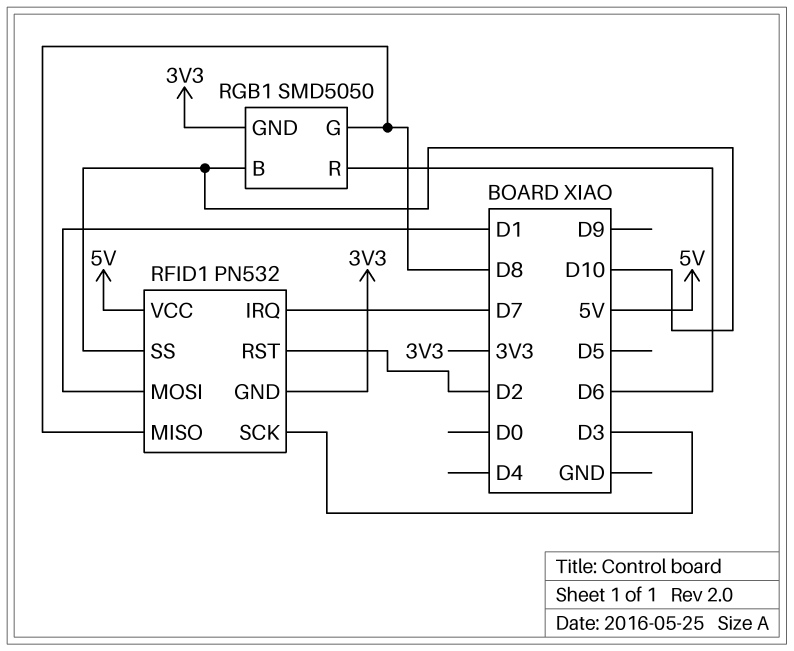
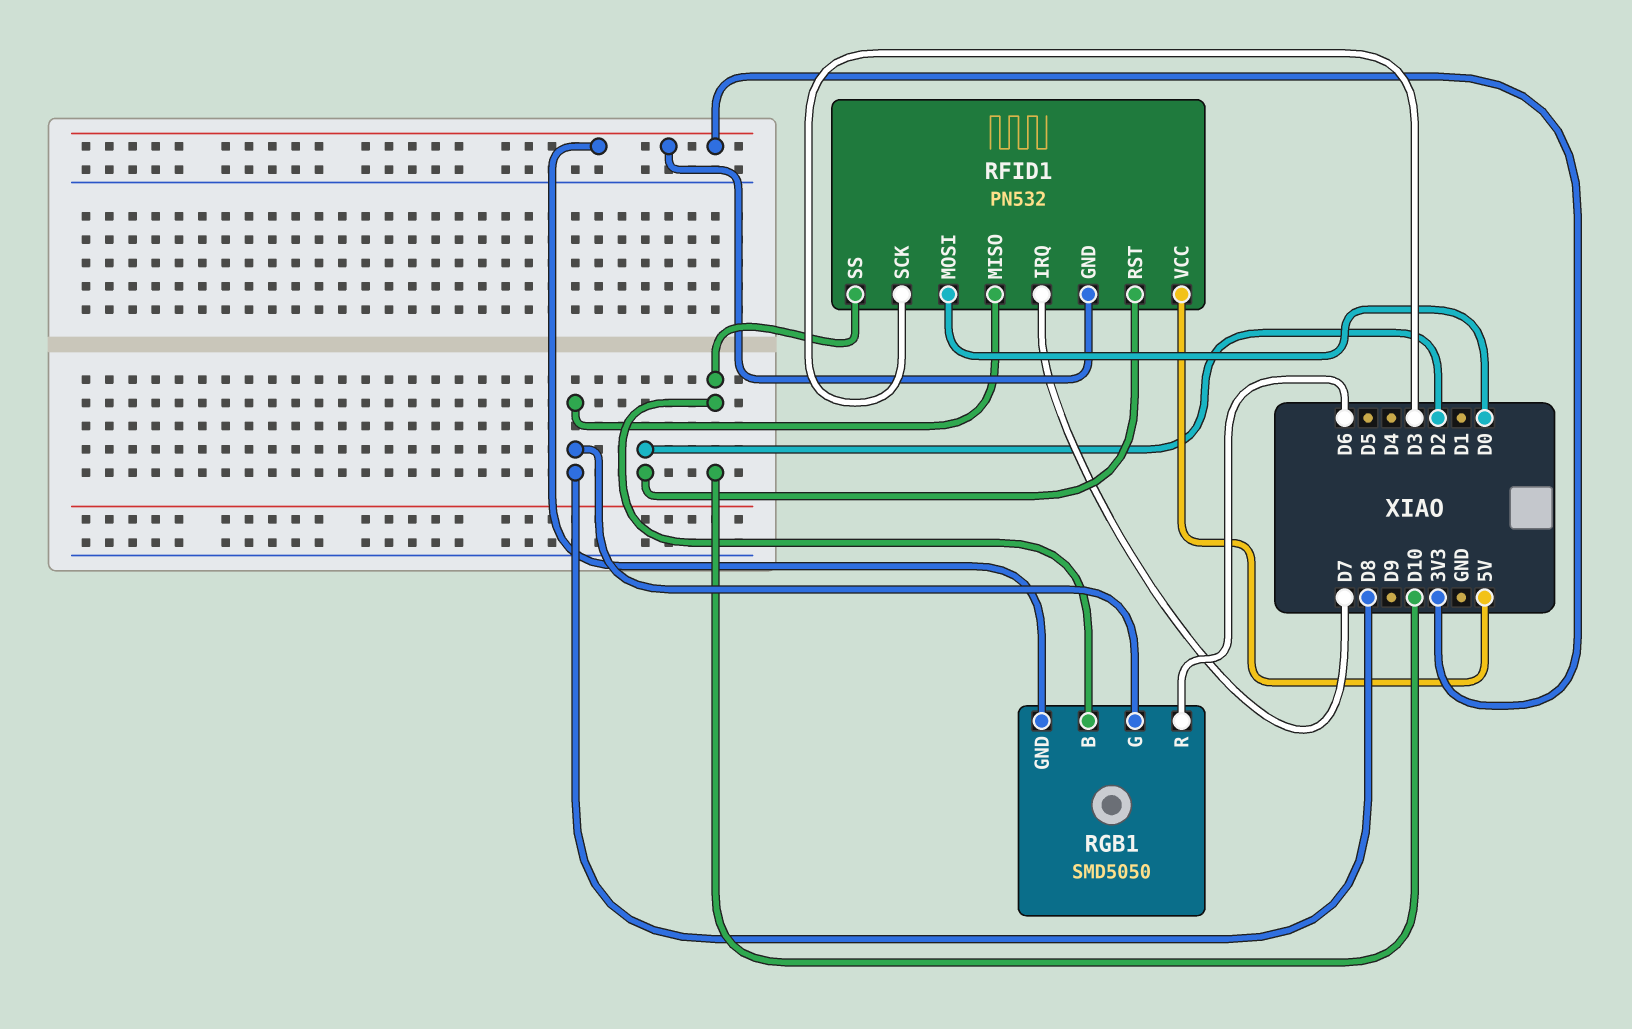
RFID1 pin MOSI: D1 -> D0

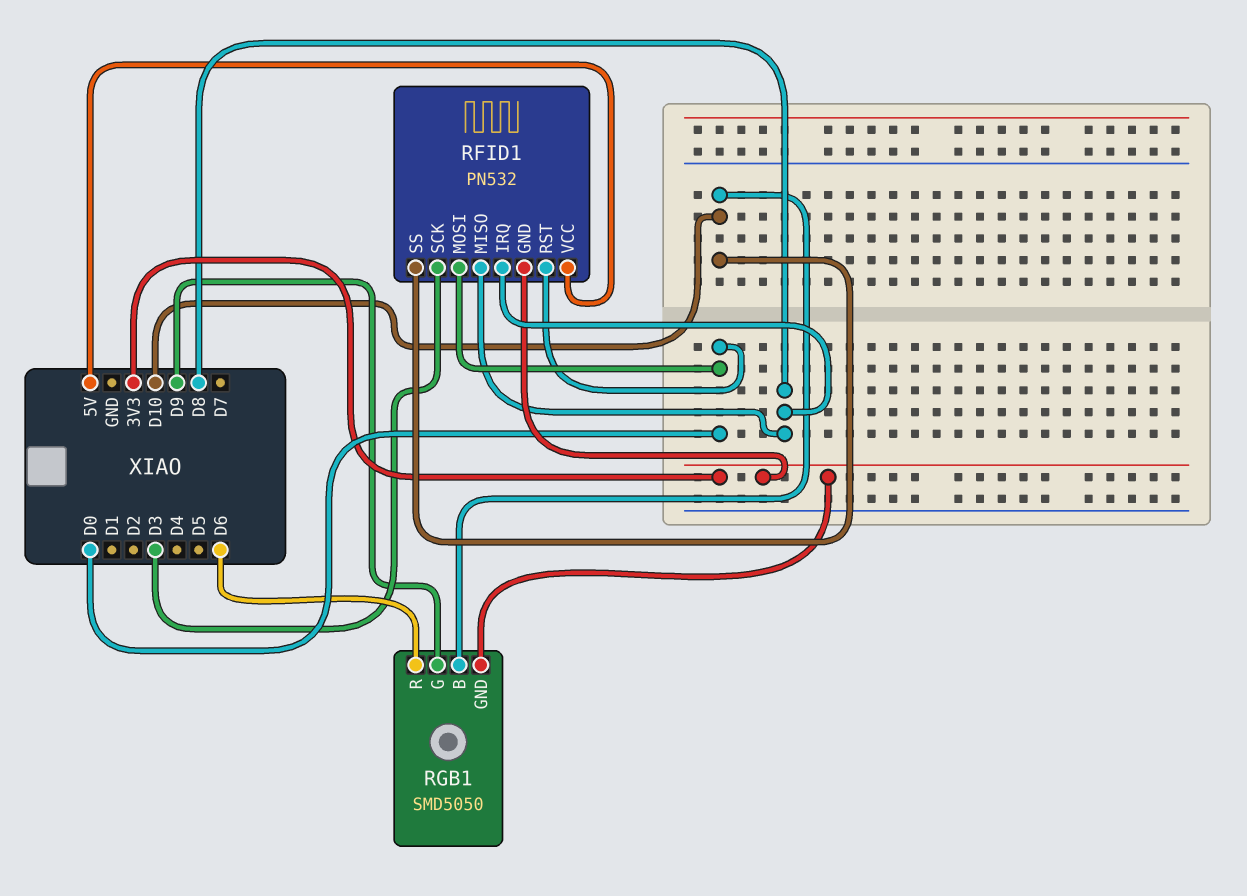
RFID1 pin IRQ: D7 -> D8
RFID1 pin RST: D2 -> D0
RGB1 pin G: D8 -> D9

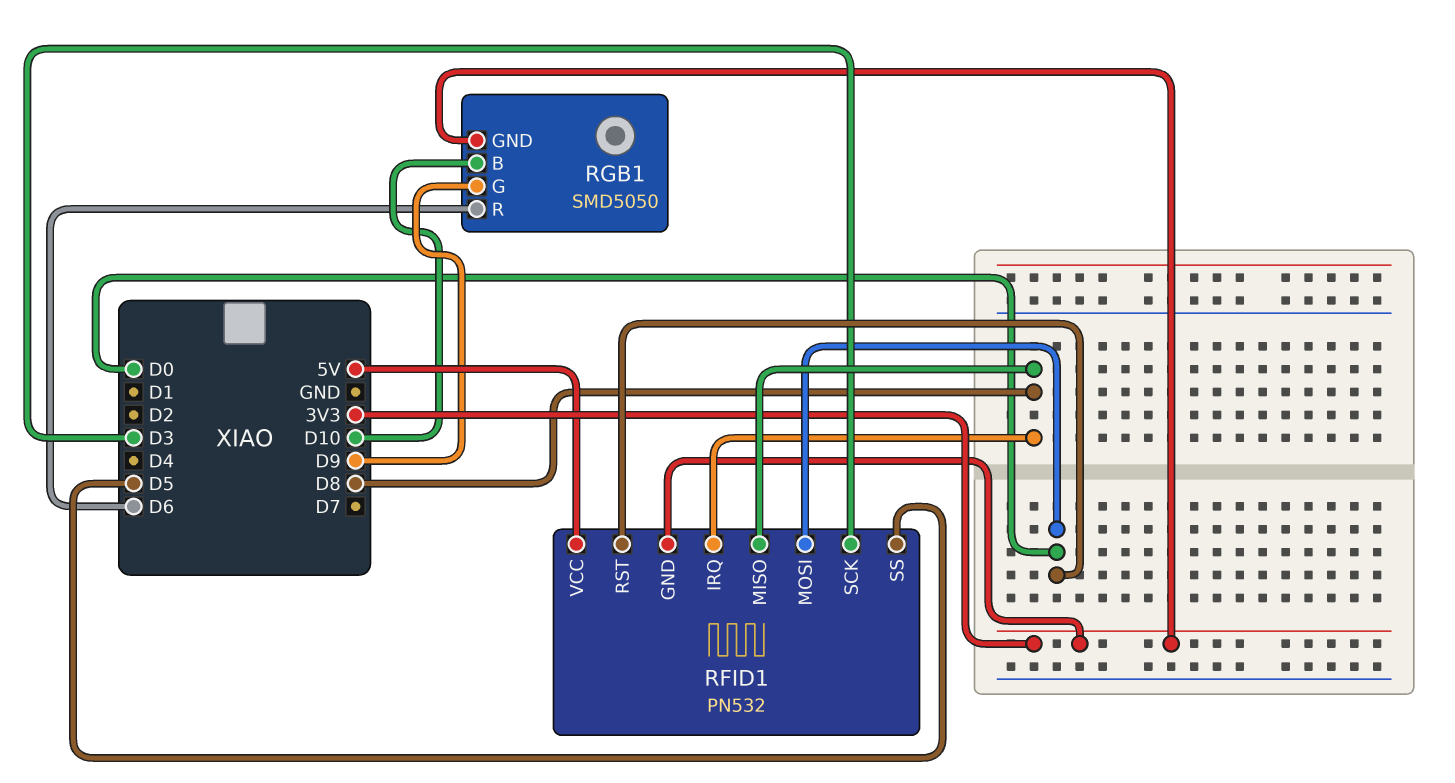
RFID1 pin SS: D10 -> D5

